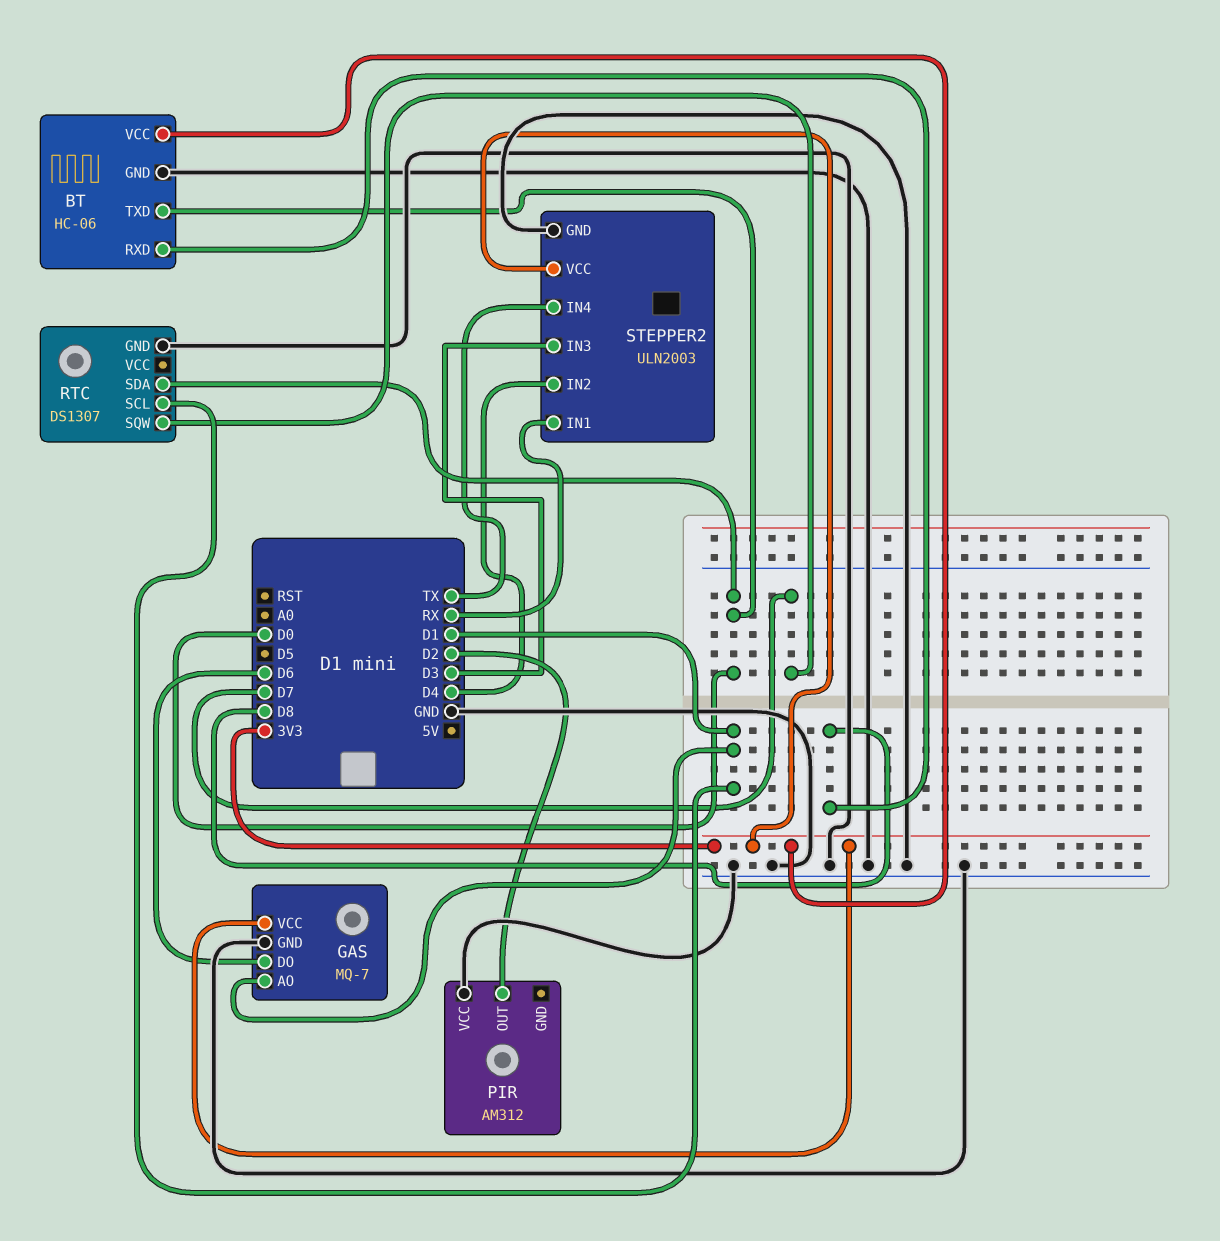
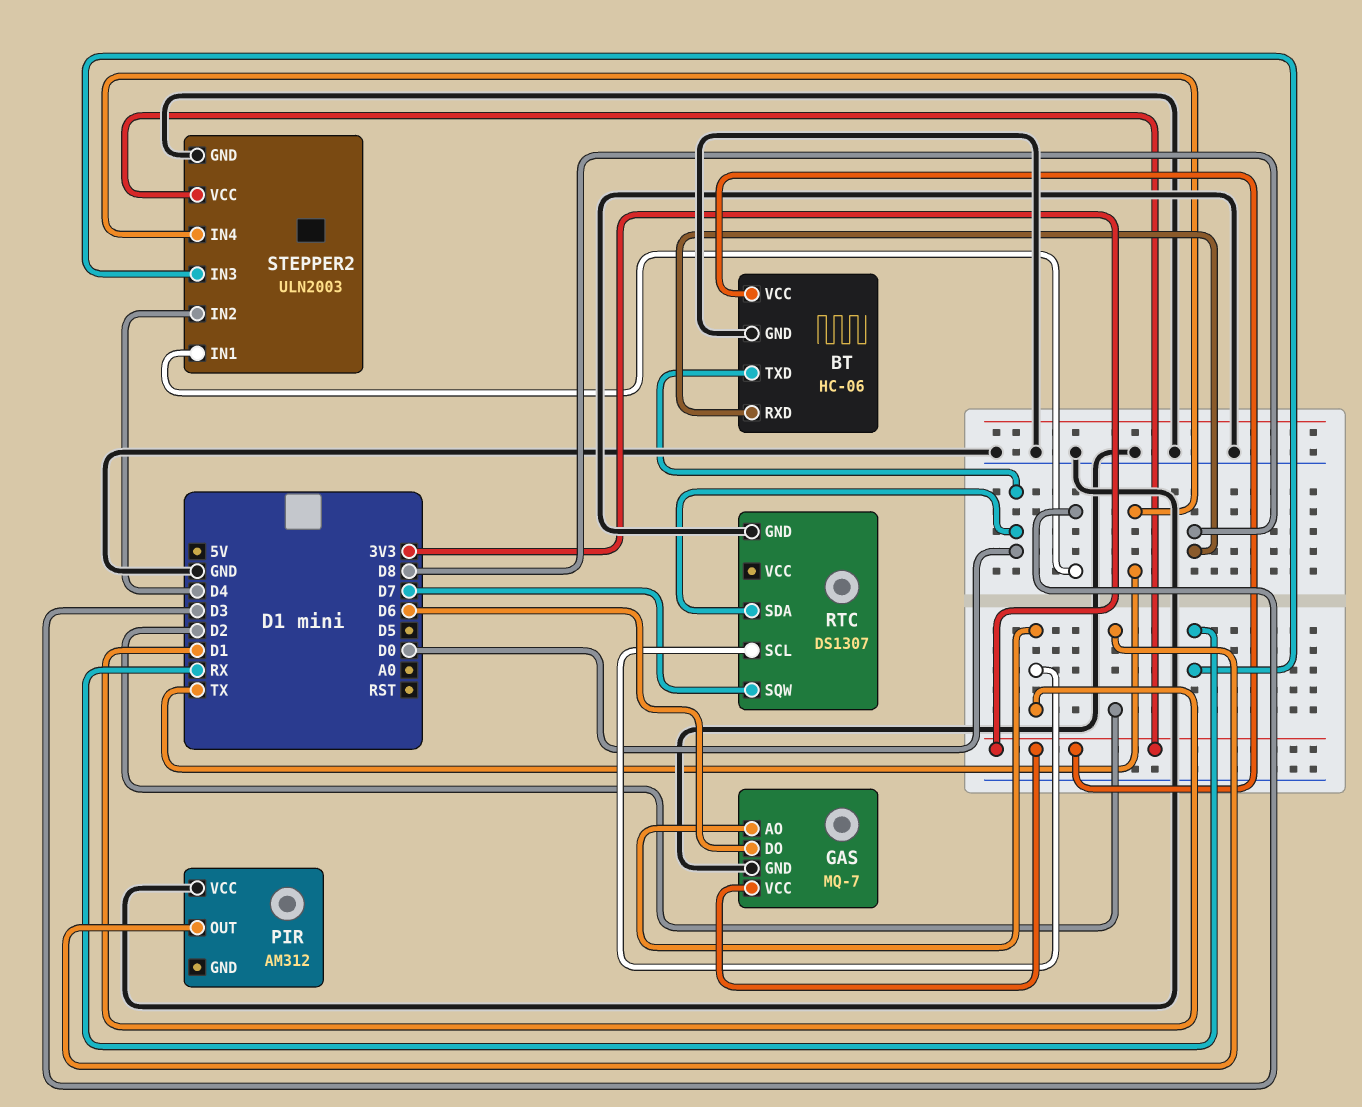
STEPPER2 pin IN1: RX -> D3
STEPPER2 pin IN3: D3 -> RX

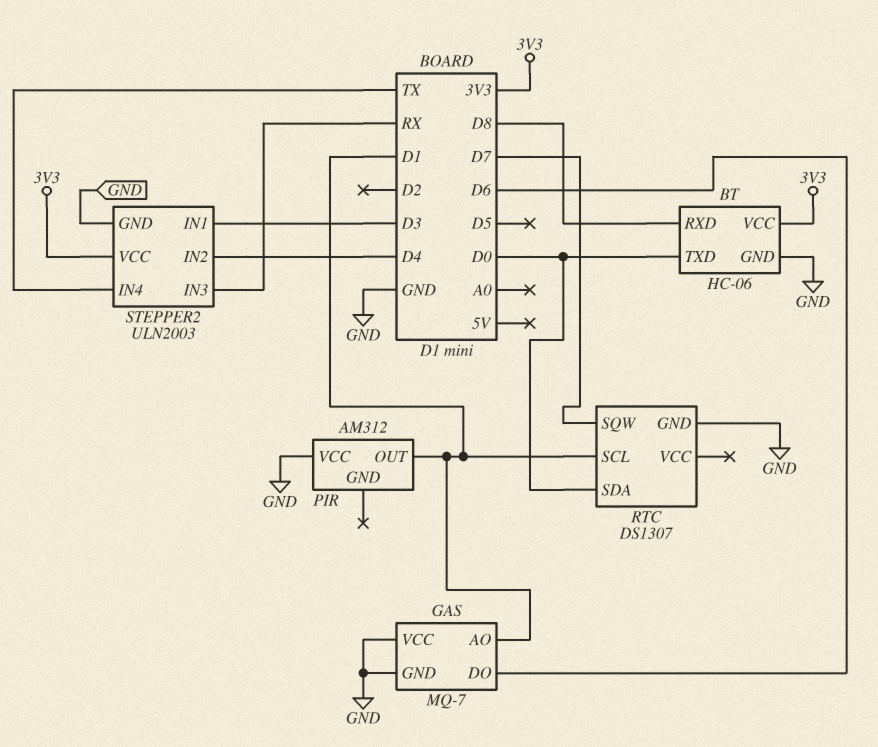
GAS pin VCC: 3V3 -> GND
PIR pin OUT: D2 -> D1

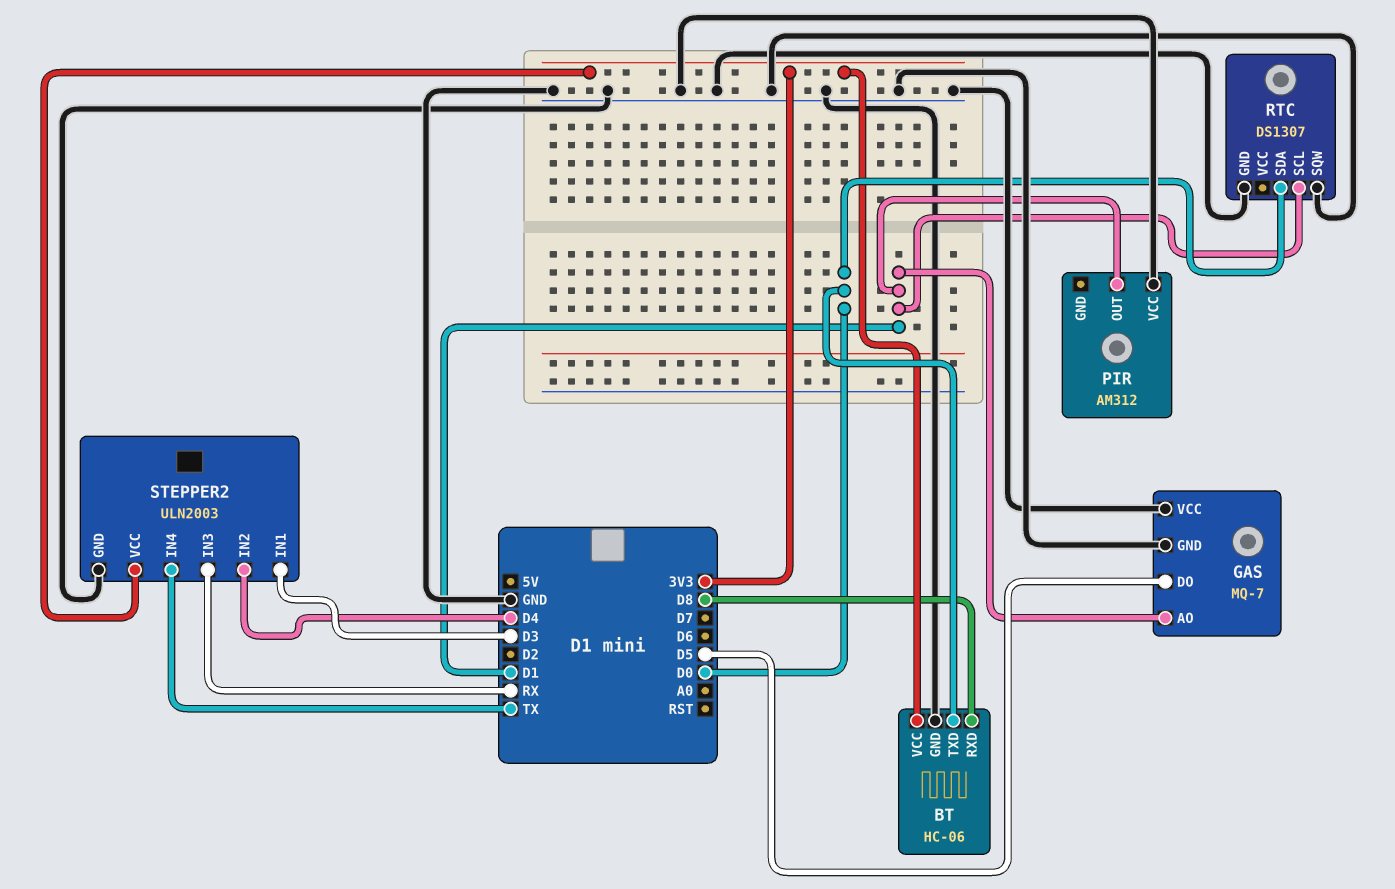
GAS pin DO: D6 -> D5
RTC pin SQW: D7 -> GND

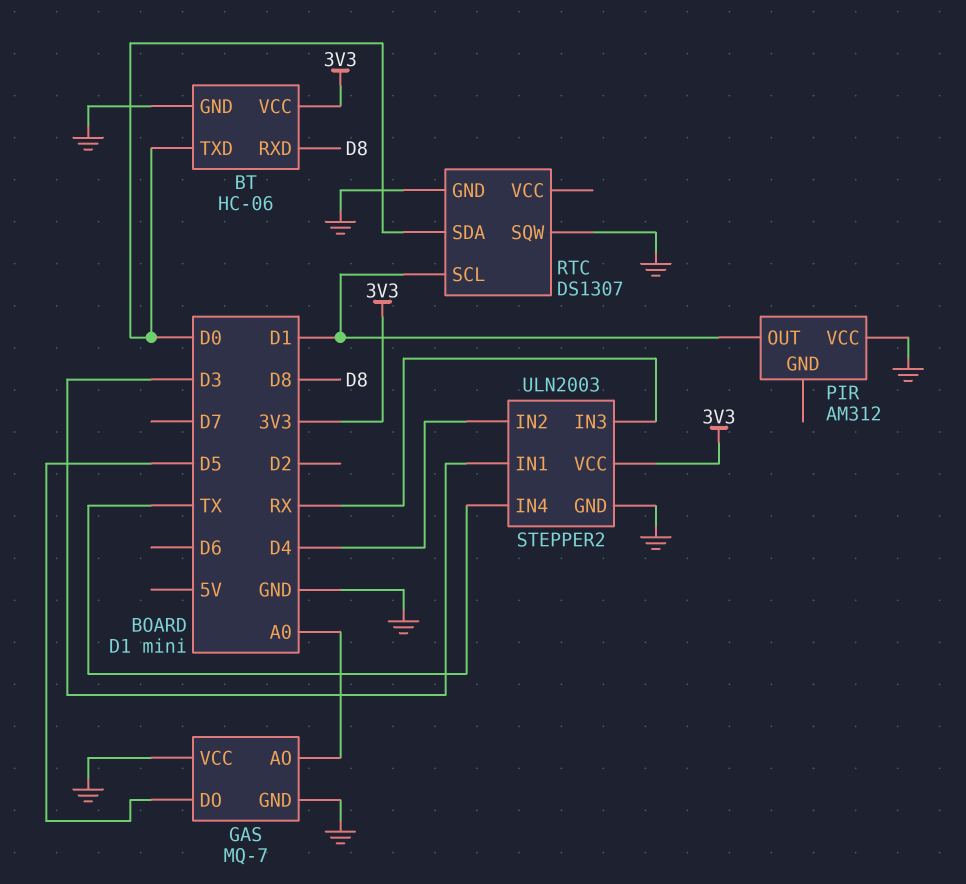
GAS pin AO: D1 -> A0

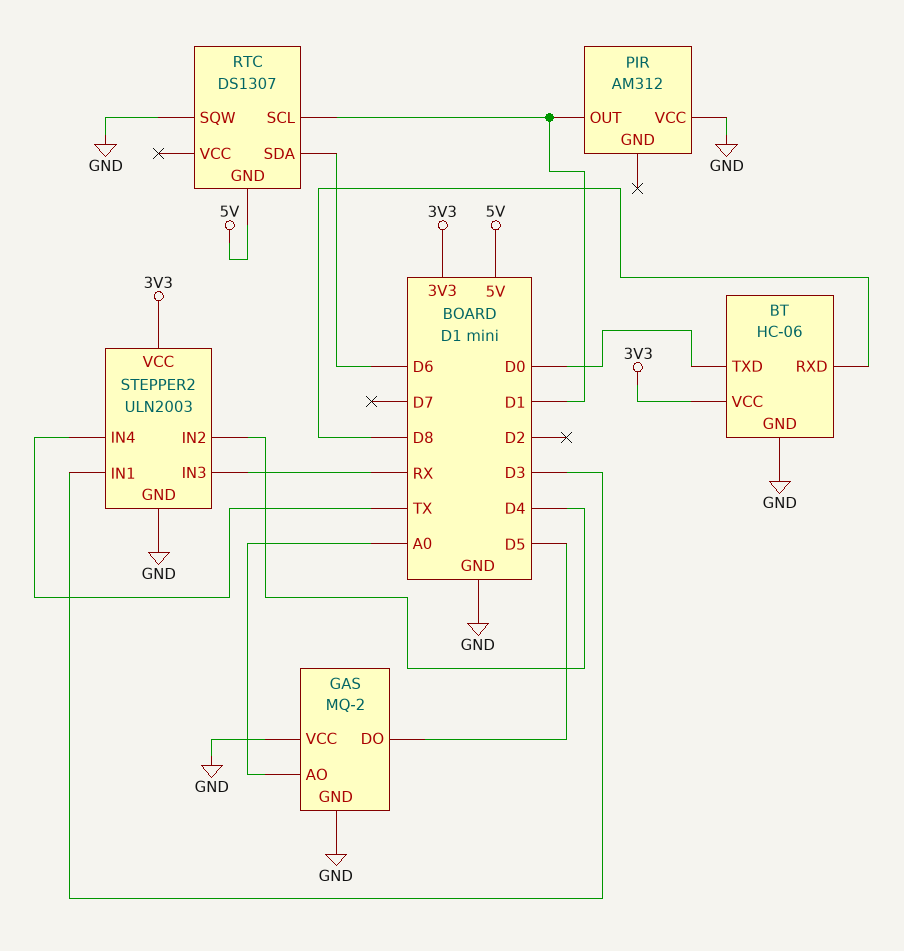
GAS: MQ-7 -> MQ-2
RTC pin GND: GND -> 5V
RTC pin SDA: D0 -> D6

